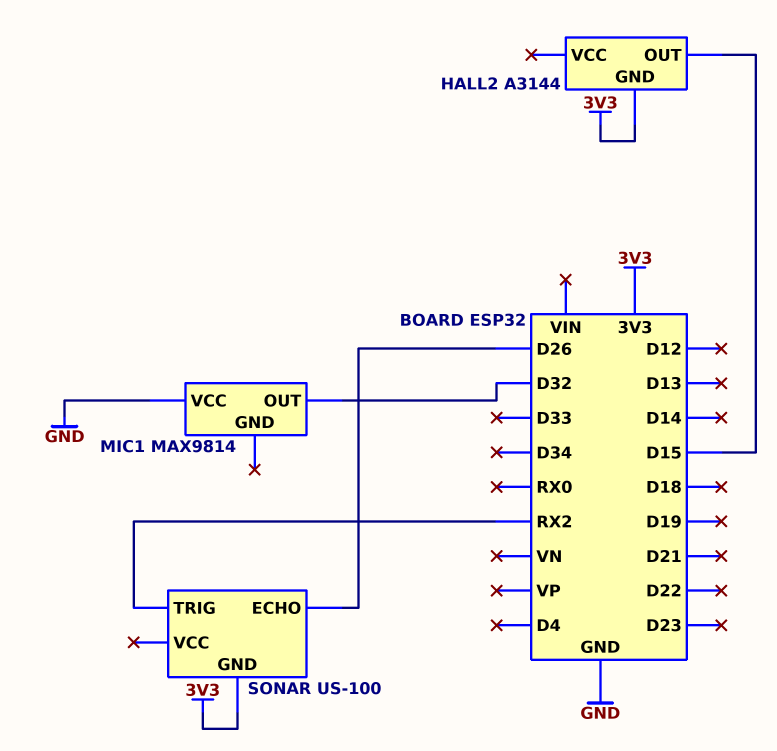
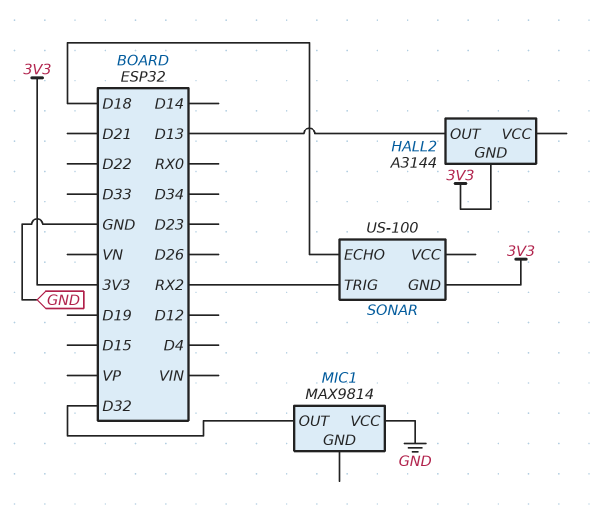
HALL2 pin OUT: D15 -> D13
SONAR pin ECHO: D26 -> D18

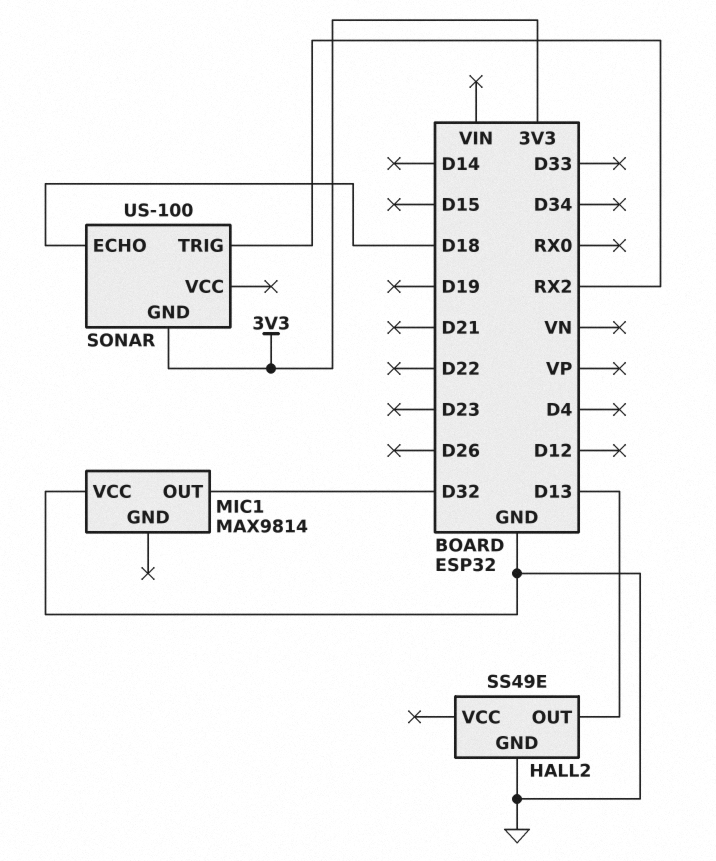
HALL2: A3144 -> SS49E
HALL2 pin GND: 3V3 -> GND

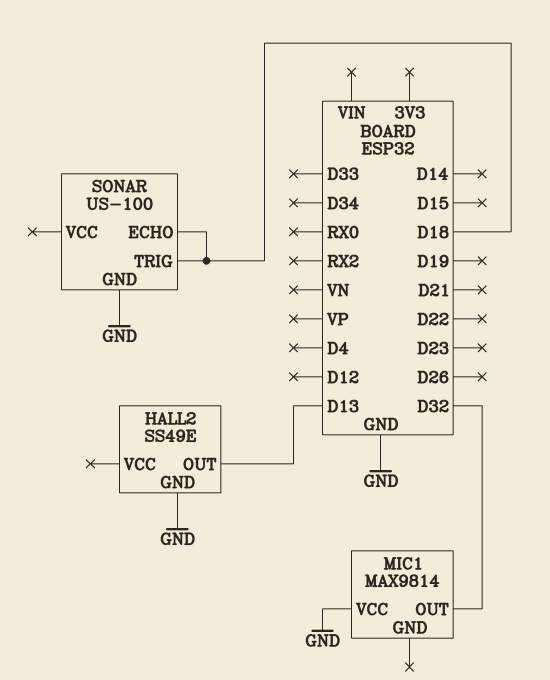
SONAR pin GND: 3V3 -> GND
SONAR pin TRIG: RX2 -> D18

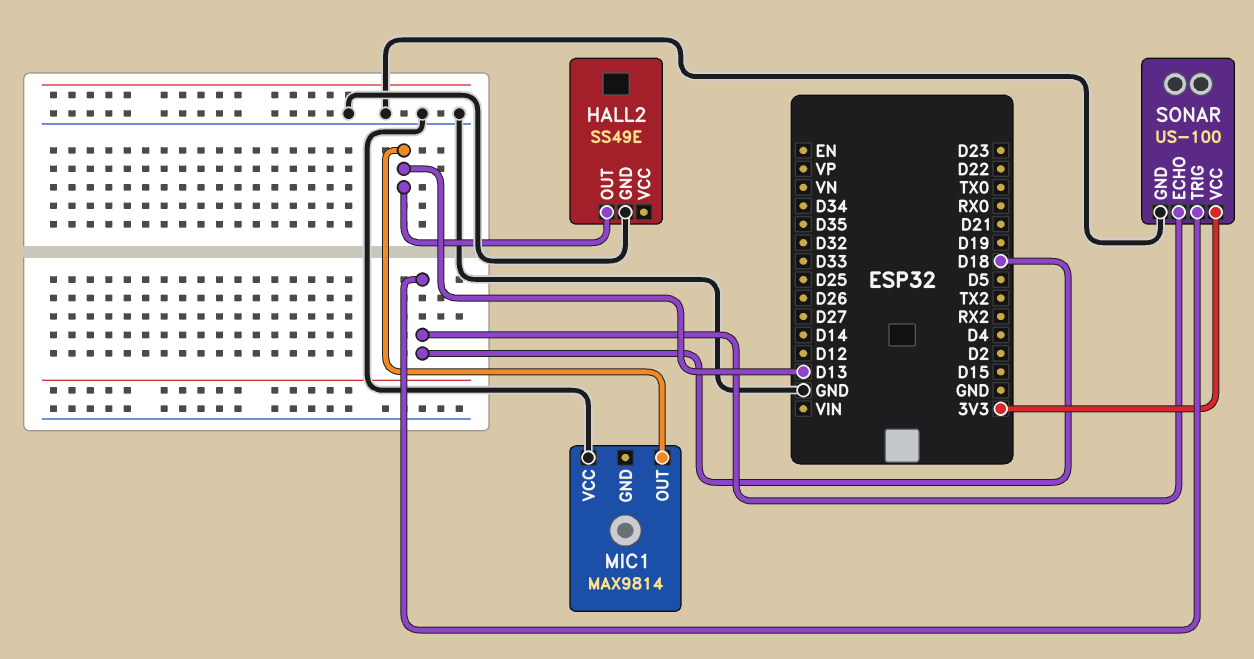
MIC1 pin OUT: D32 -> D13
SONAR pin VCC: none -> 3V3

